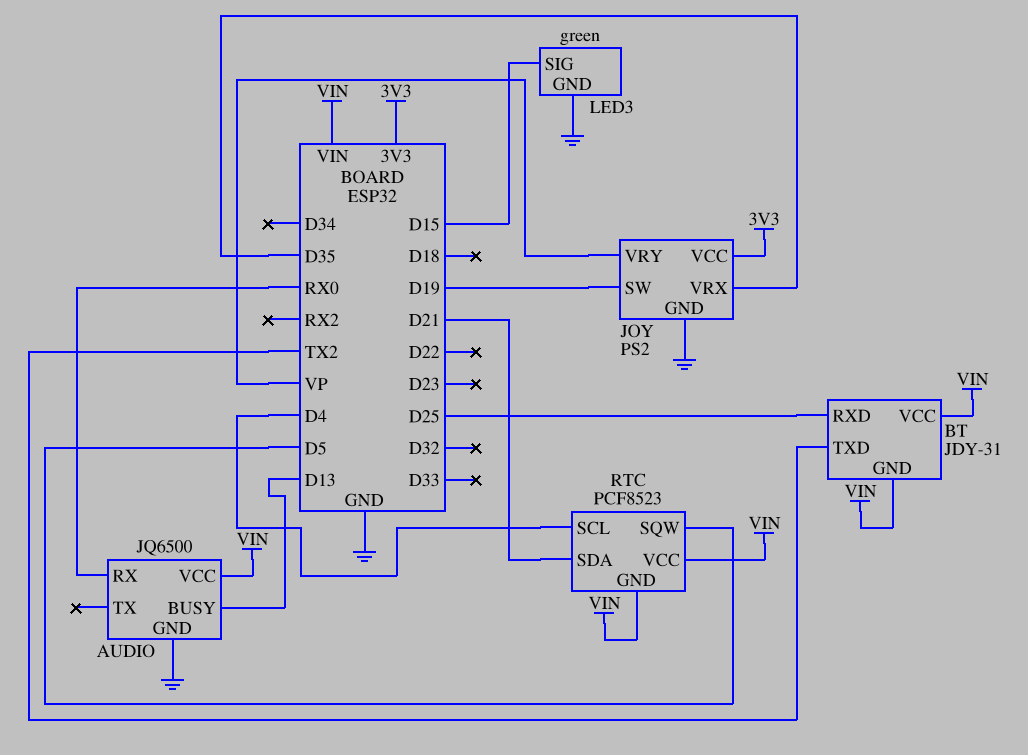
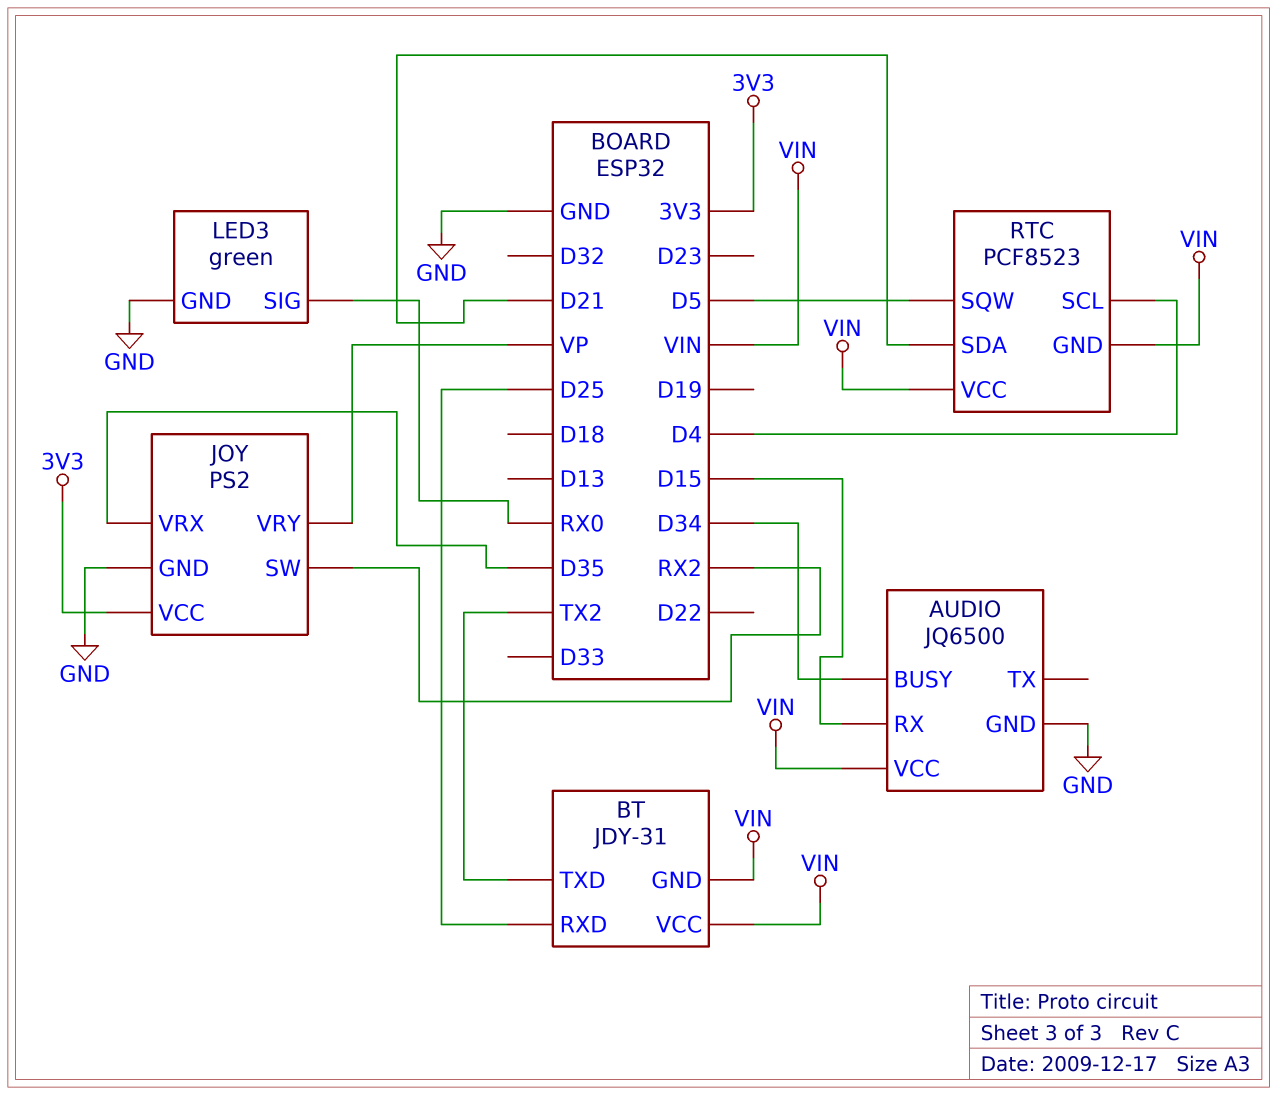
AUDIO pin BUSY: D13 -> D34
AUDIO pin RX: RX0 -> D15
JOY pin SW: D19 -> RX2
LED3 pin SIG: D15 -> RX0

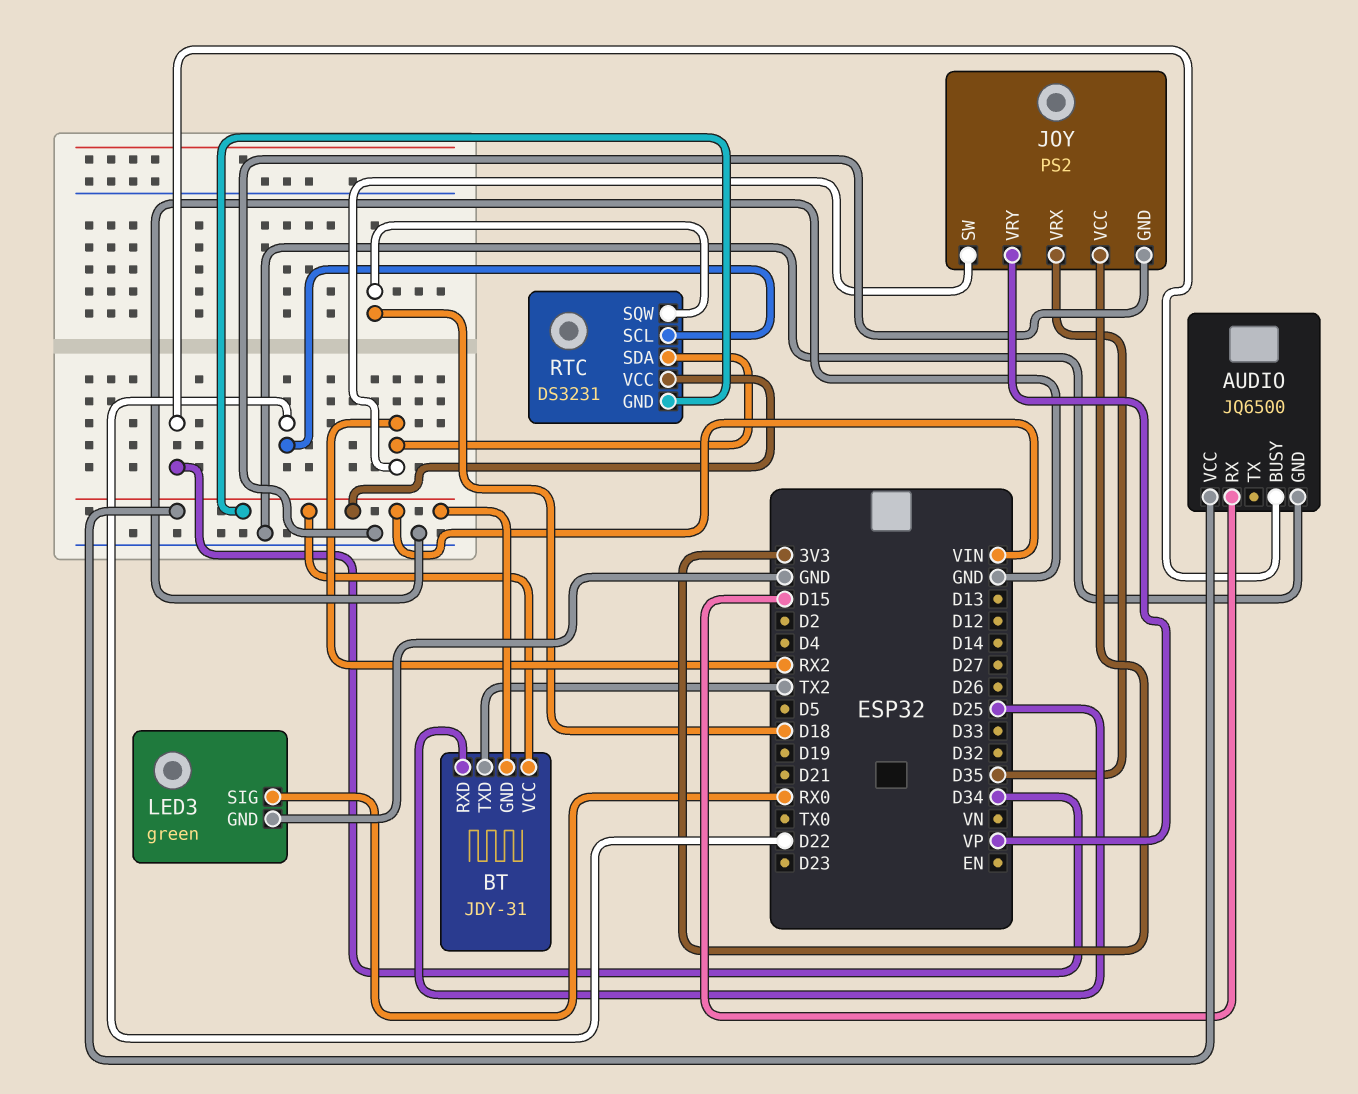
RTC: PCF8523 -> DS3231
RTC pin SCL: D4 -> D22
RTC pin SDA: D21 -> RX2
RTC pin SQW: D5 -> D18

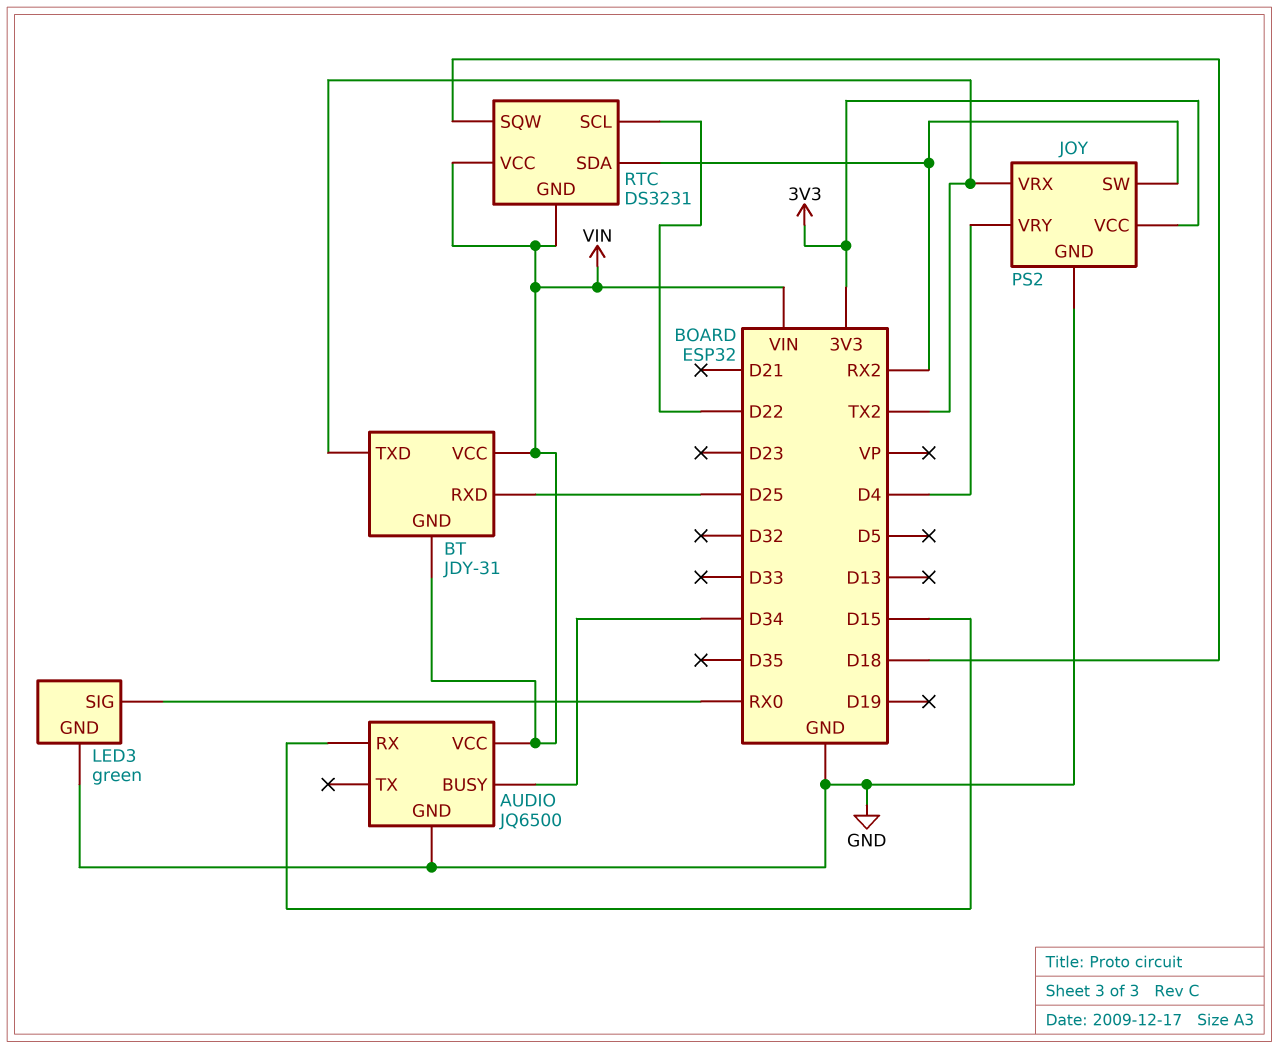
JOY pin VRX: D35 -> TX2
JOY pin VRY: VP -> D4

